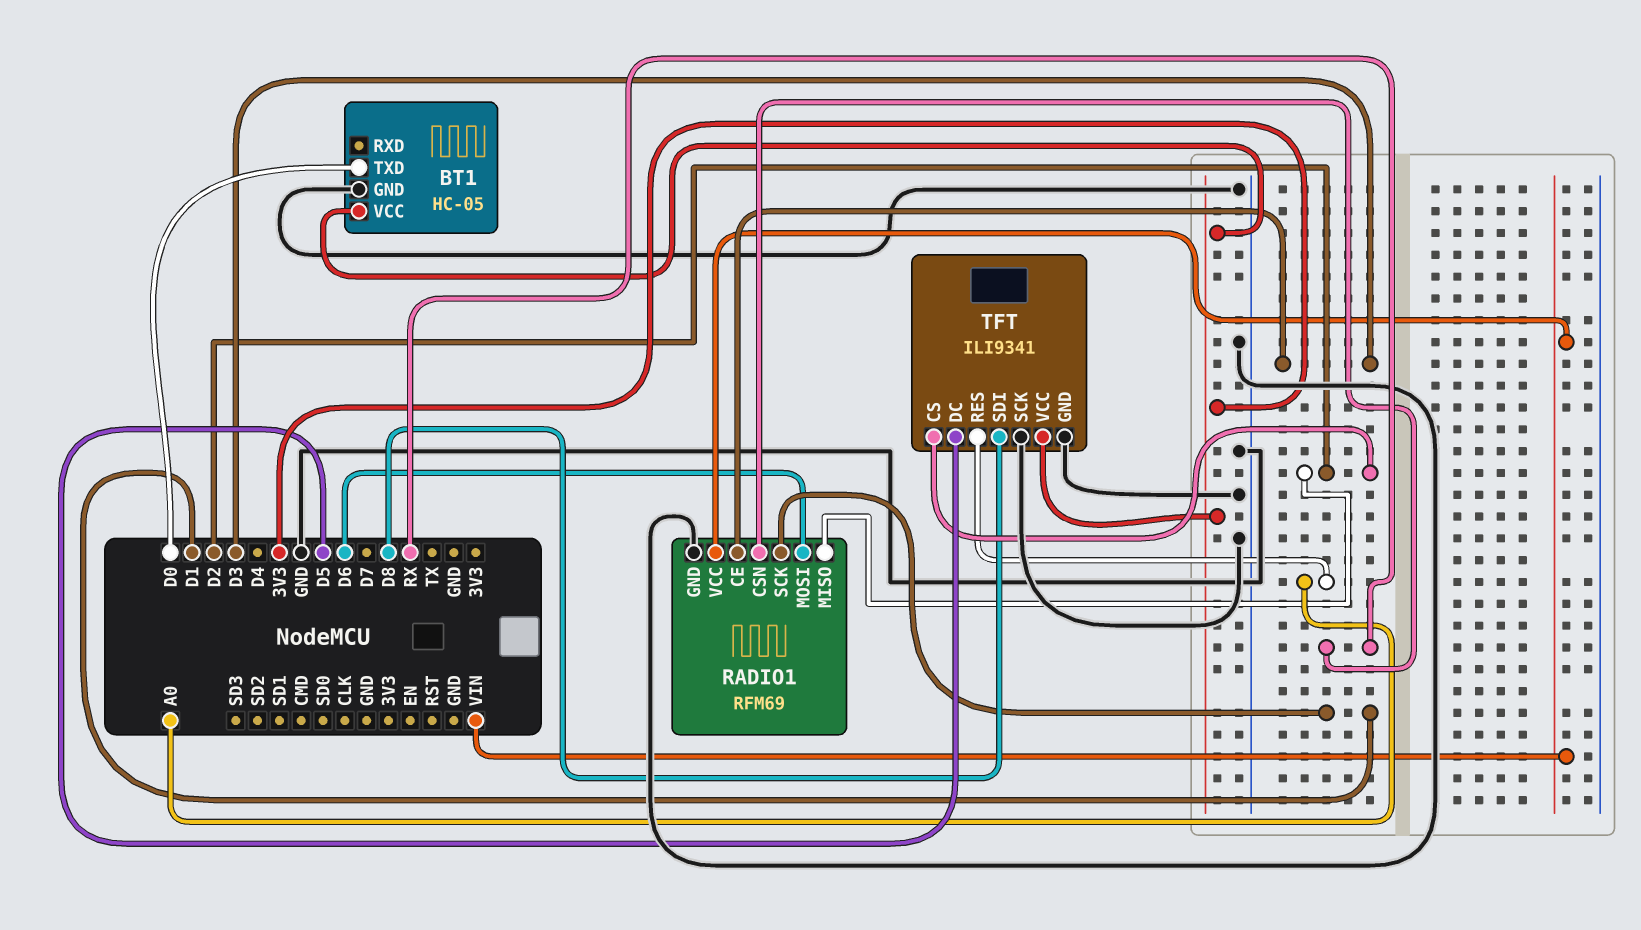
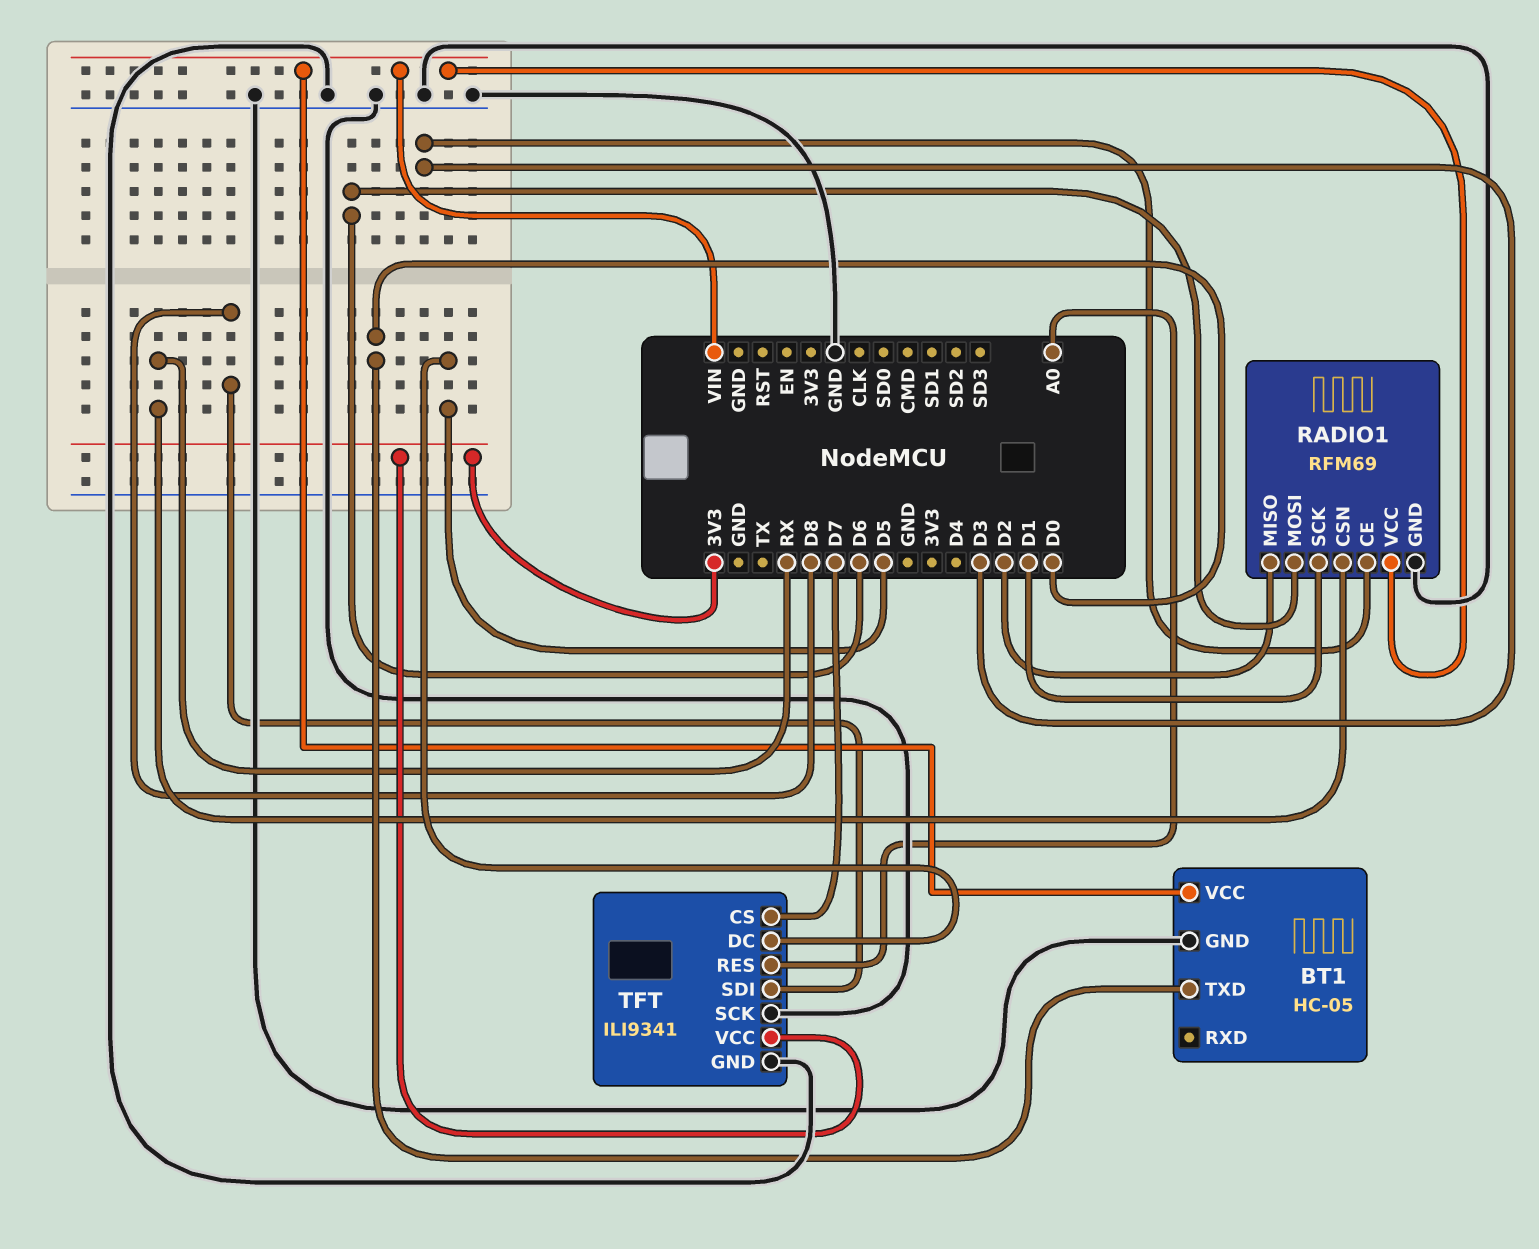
BT1 pin VCC: 3V3 -> VIN
TFT pin CS: D2 -> D7

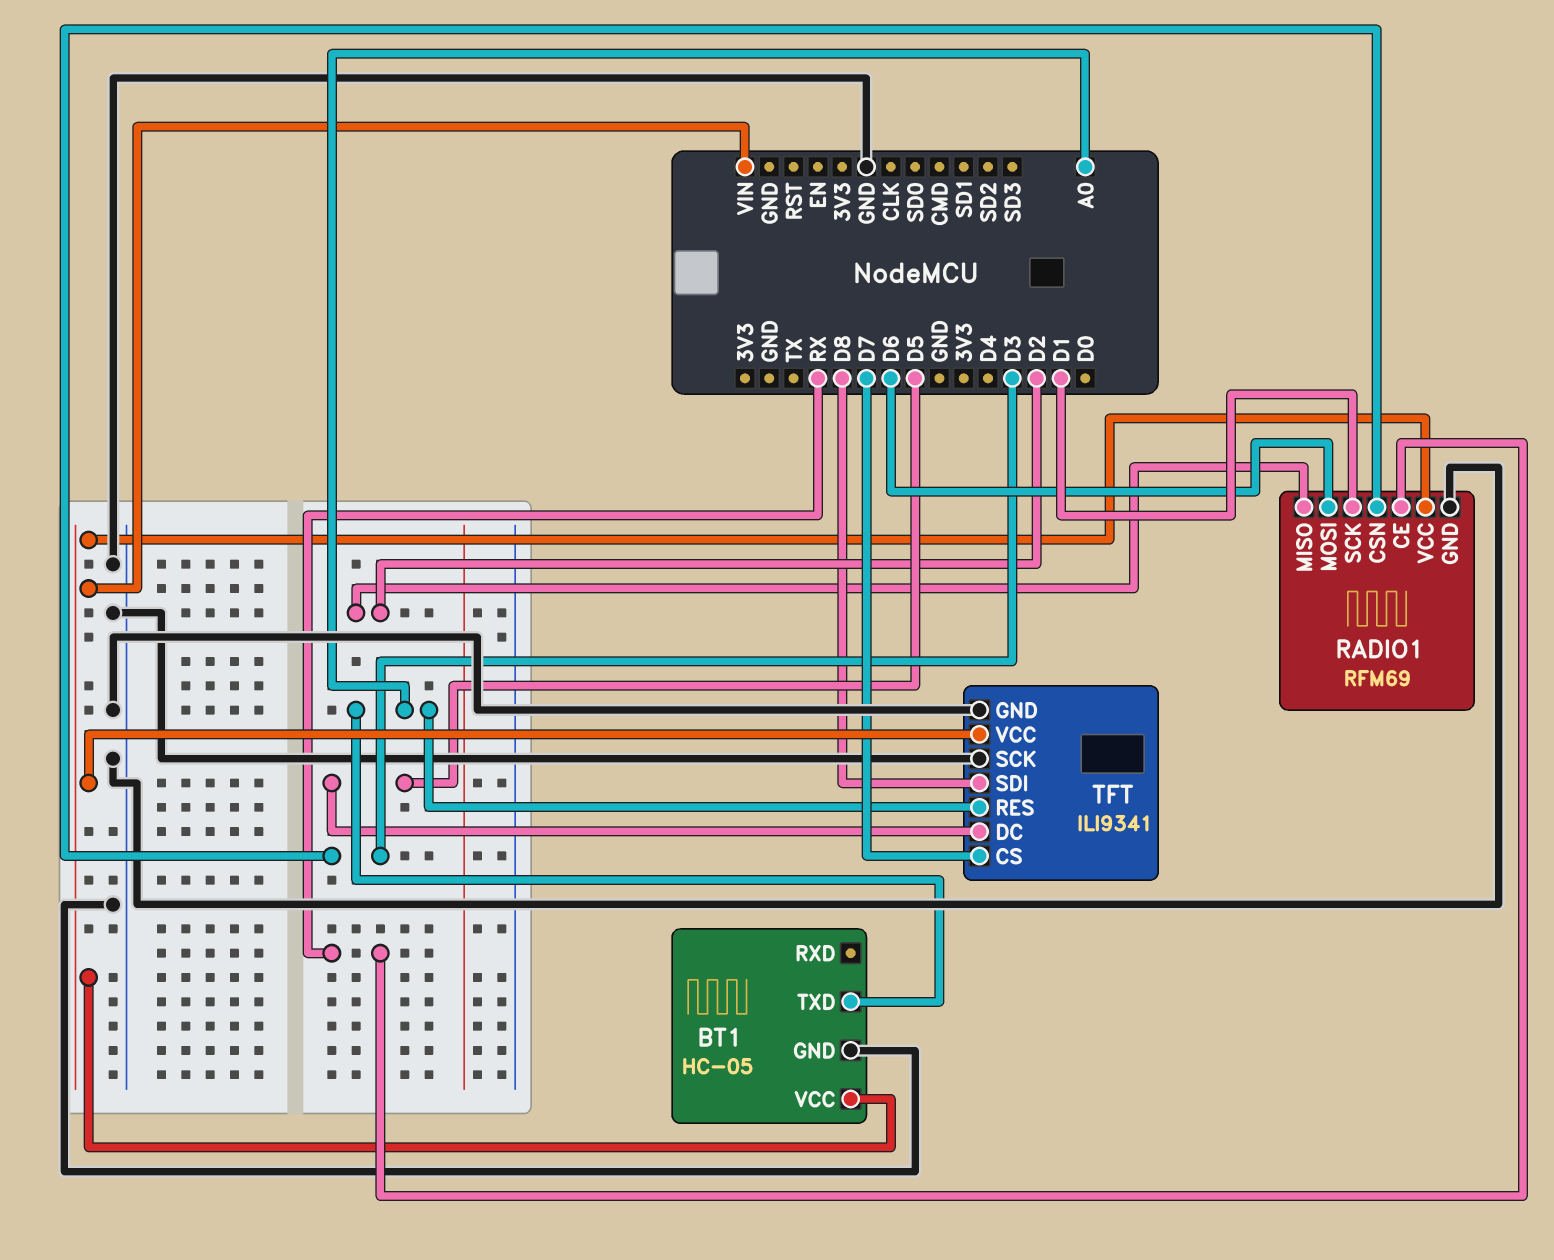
BT1 pin TXD: D0 -> A0
RADIO1 pin CE: D3 -> RX
RADIO1 pin CSN: RX -> D3
TFT pin VCC: 3V3 -> VIN

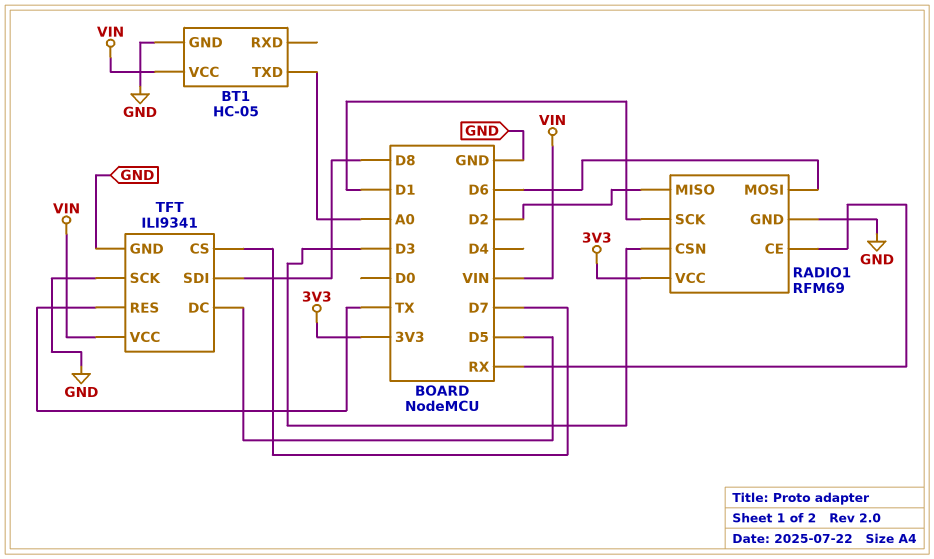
RADIO1 pin VCC: VIN -> 3V3
TFT pin RES: A0 -> TX

